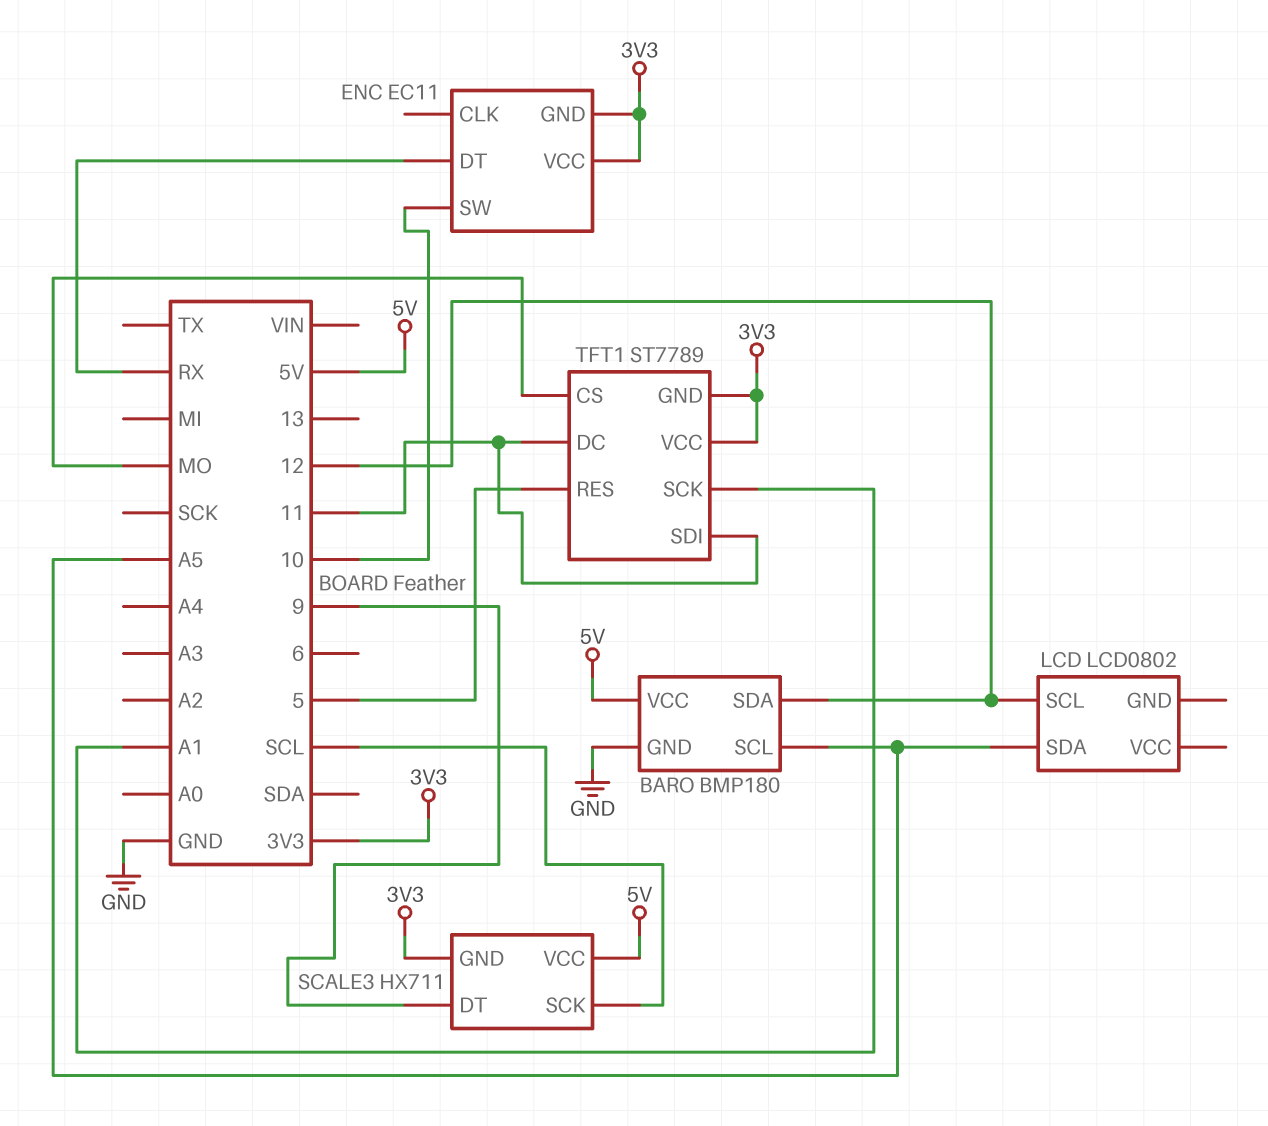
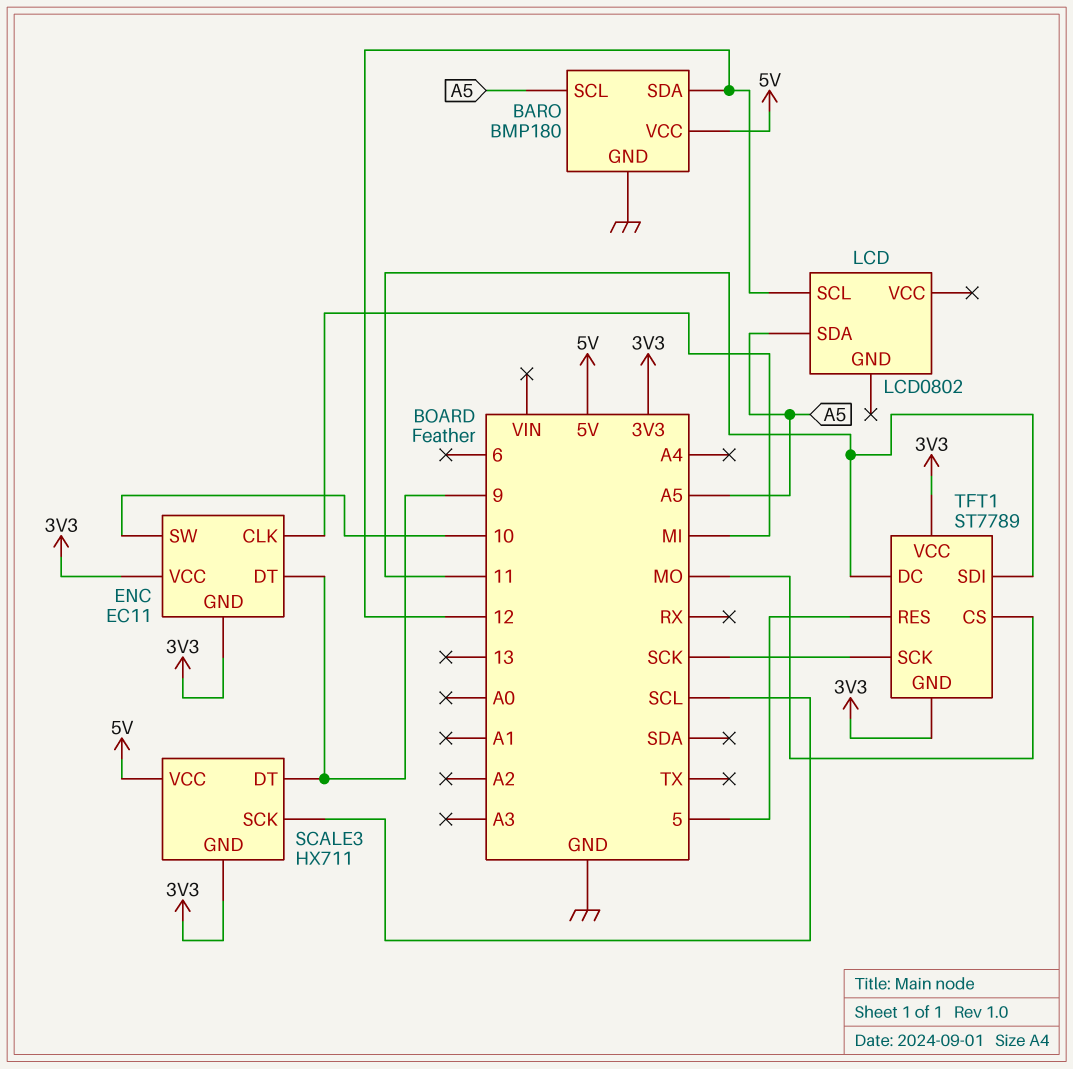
ENC pin CLK: none -> MI
ENC pin DT: RX -> 9
TFT1 pin SCK: A1 -> SCK

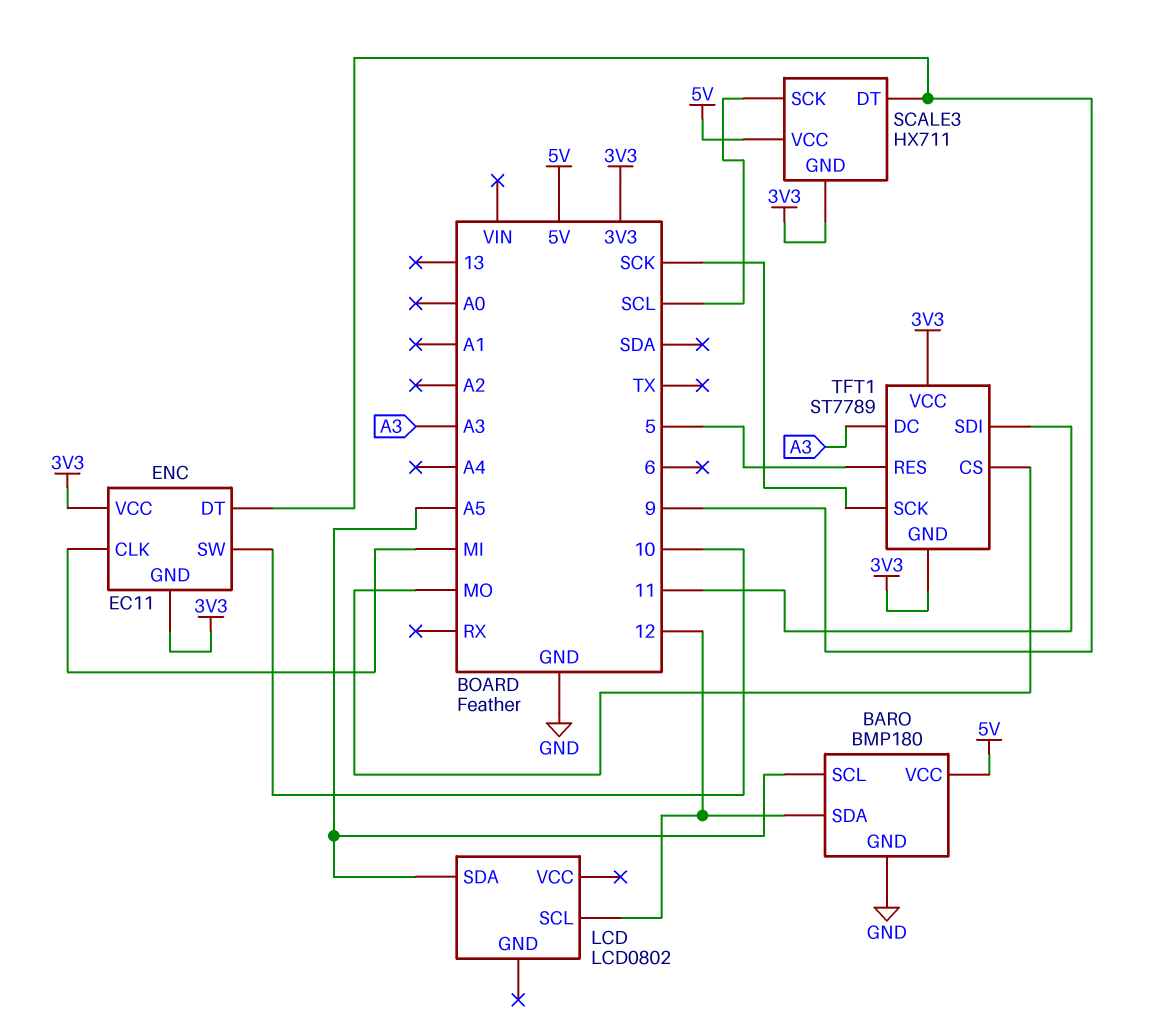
TFT1 pin DC: 11 -> A3

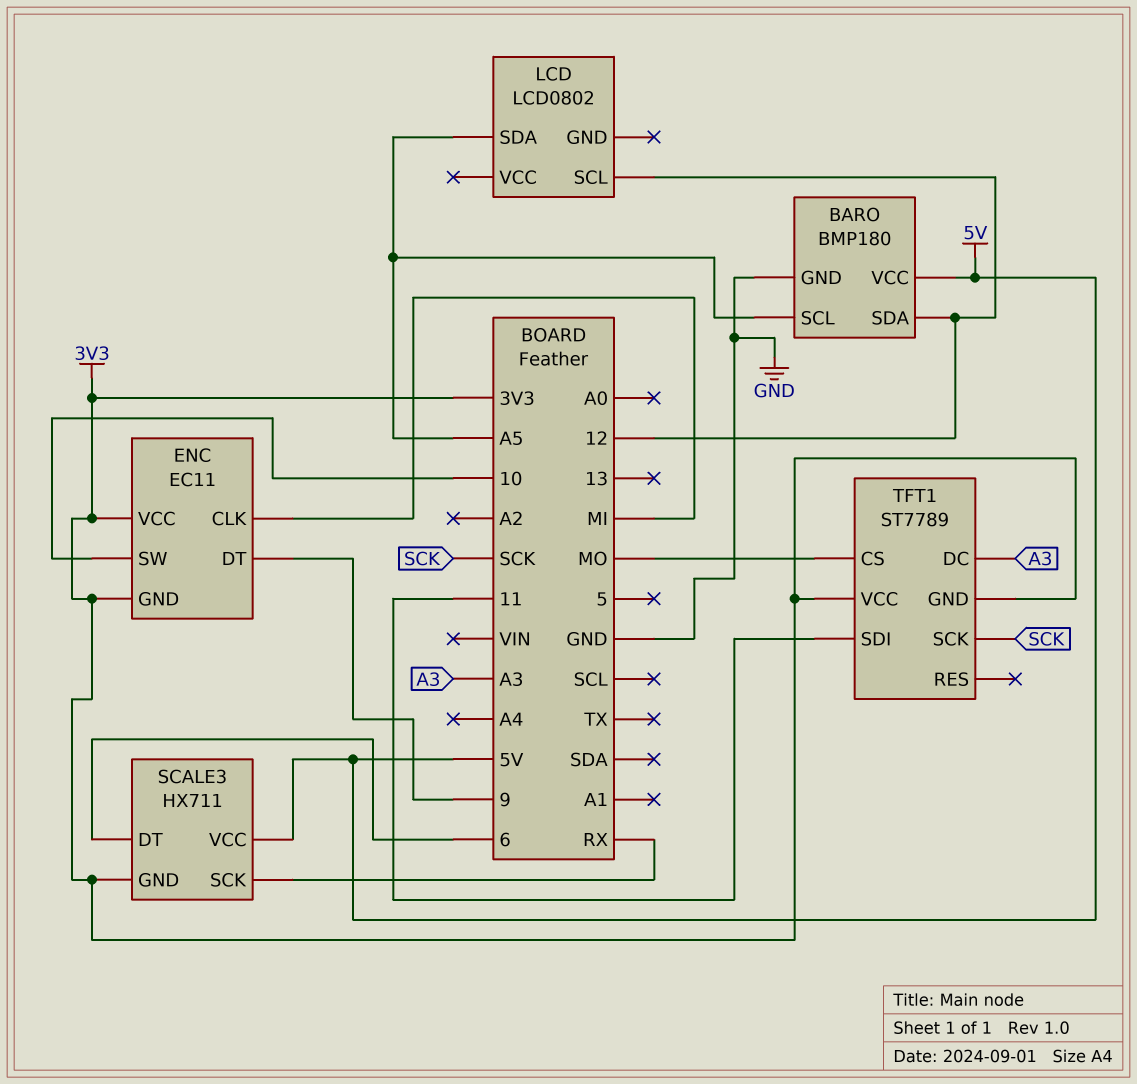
SCALE3 pin DT: 9 -> 6
SCALE3 pin SCK: SCL -> RX
TFT1 pin RES: 5 -> none

